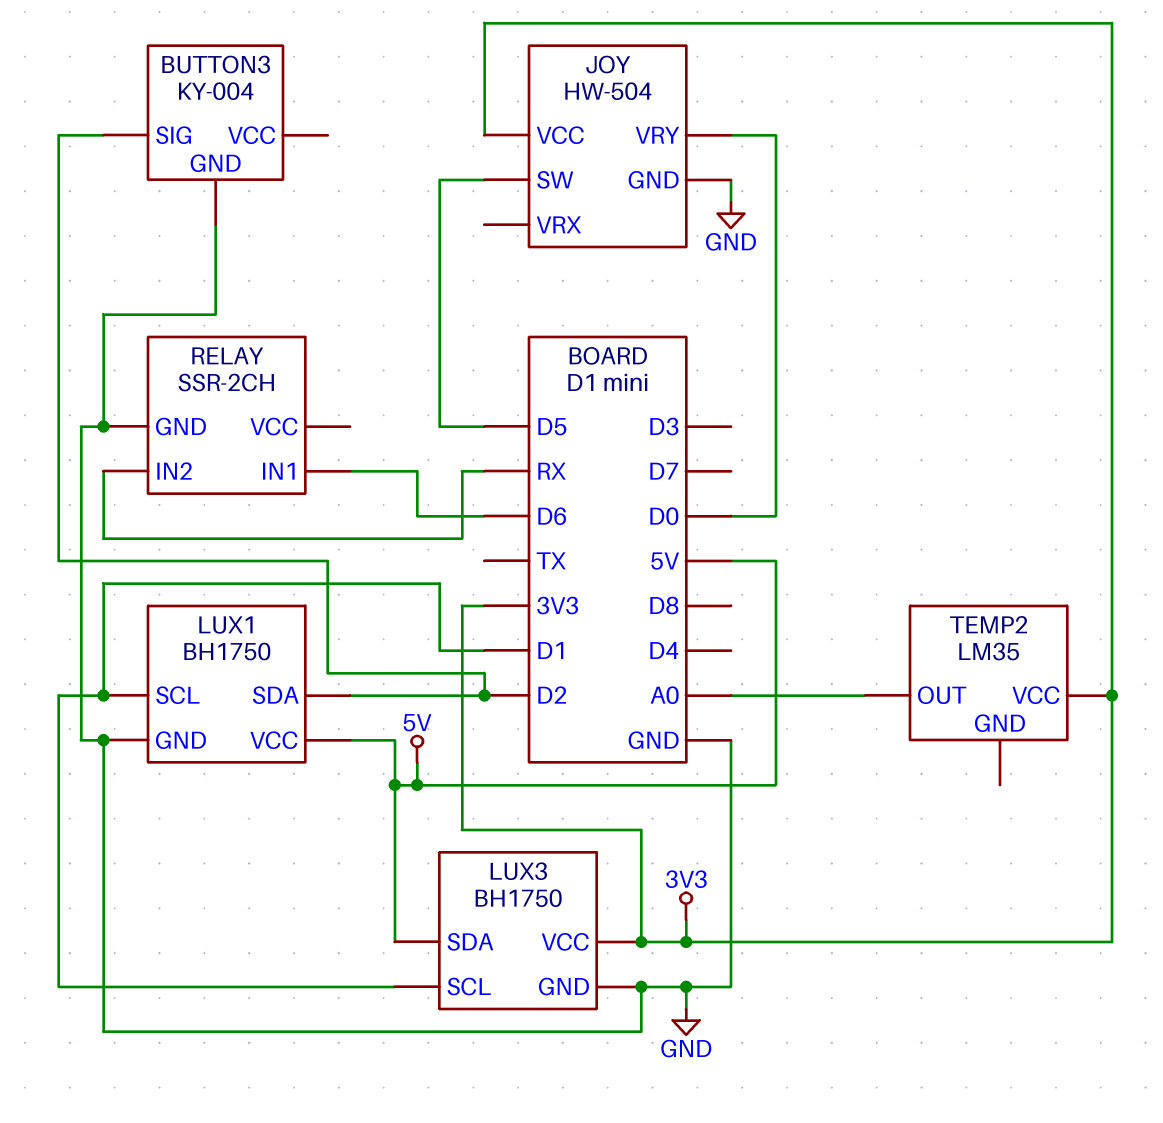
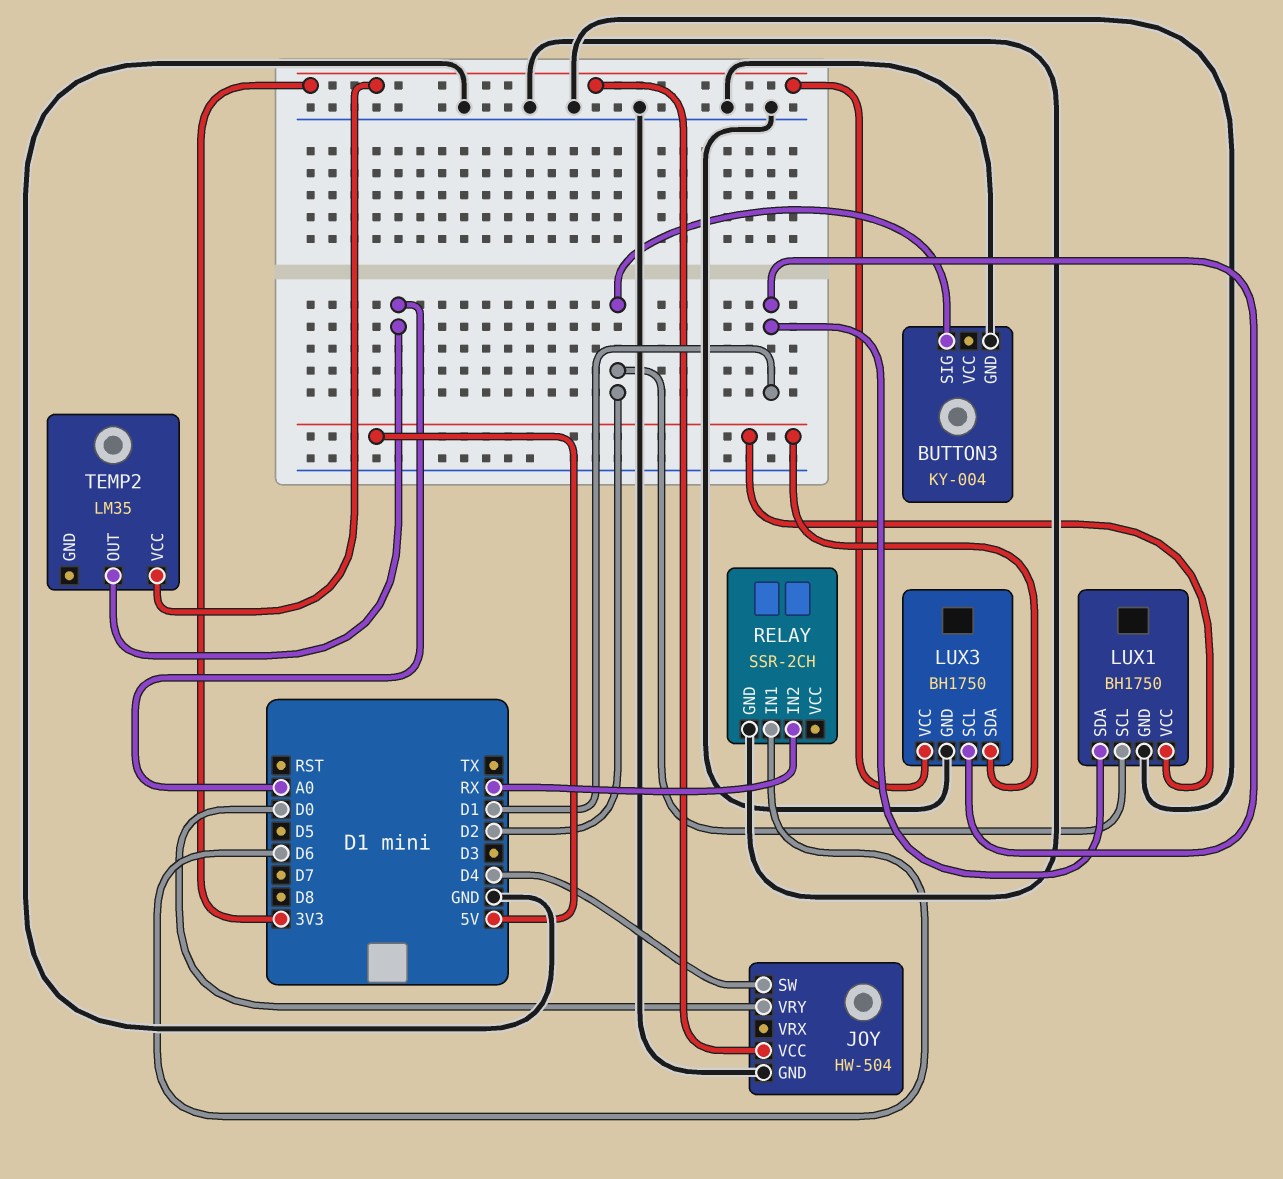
JOY pin SW: D5 -> D4
LUX1 pin SCL: D1 -> D2
LUX1 pin SDA: D2 -> D1

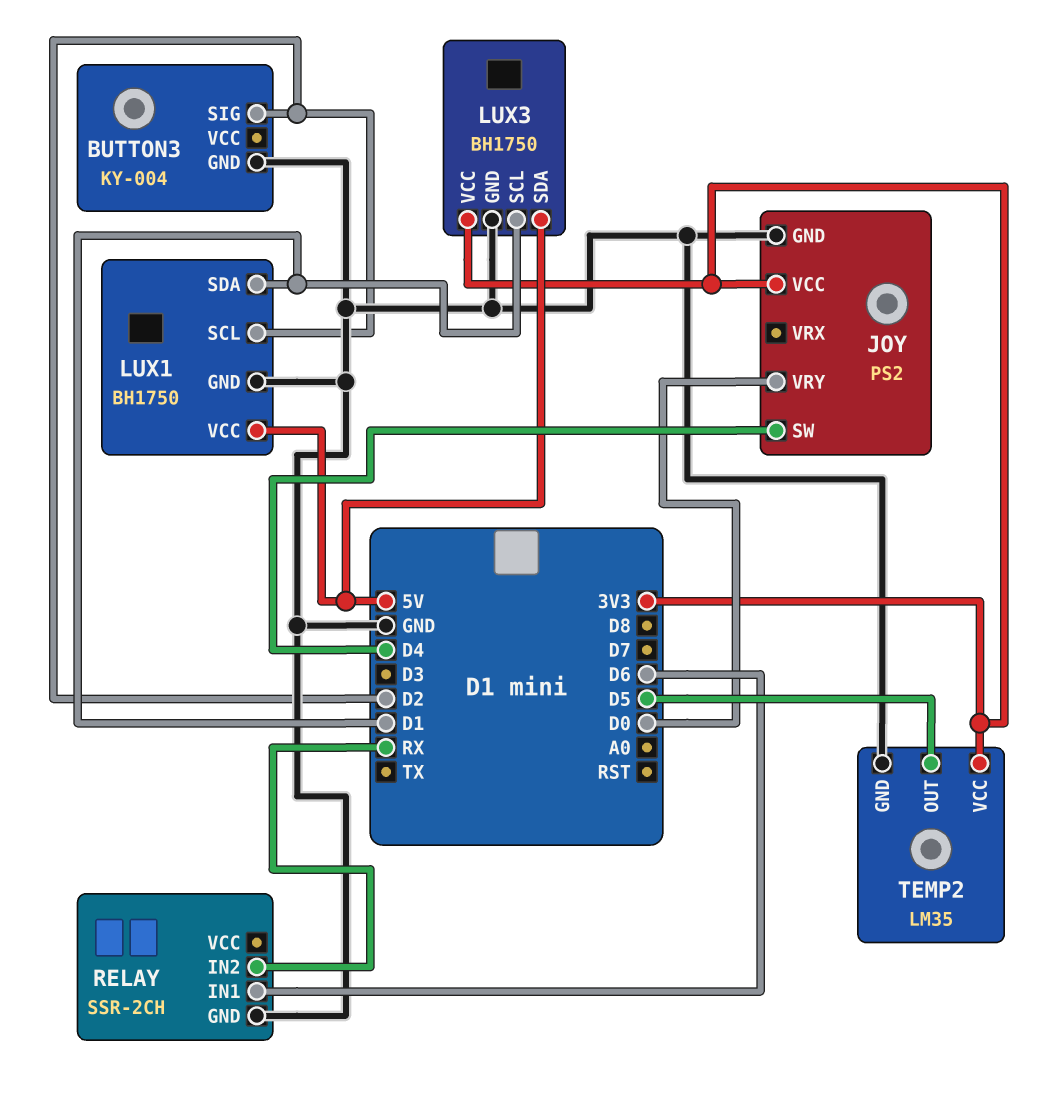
JOY: HW-504 -> PS2
TEMP2 pin GND: none -> GND
TEMP2 pin OUT: A0 -> D5

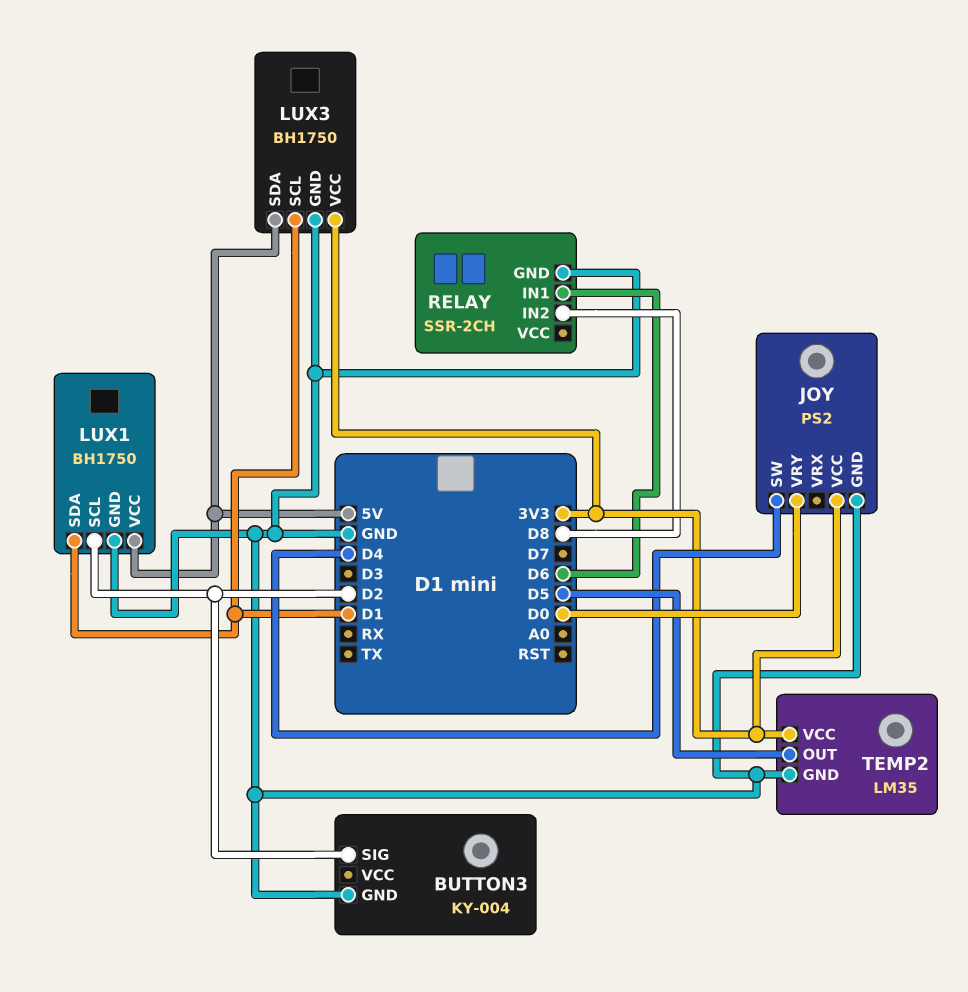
RELAY pin IN2: RX -> D8

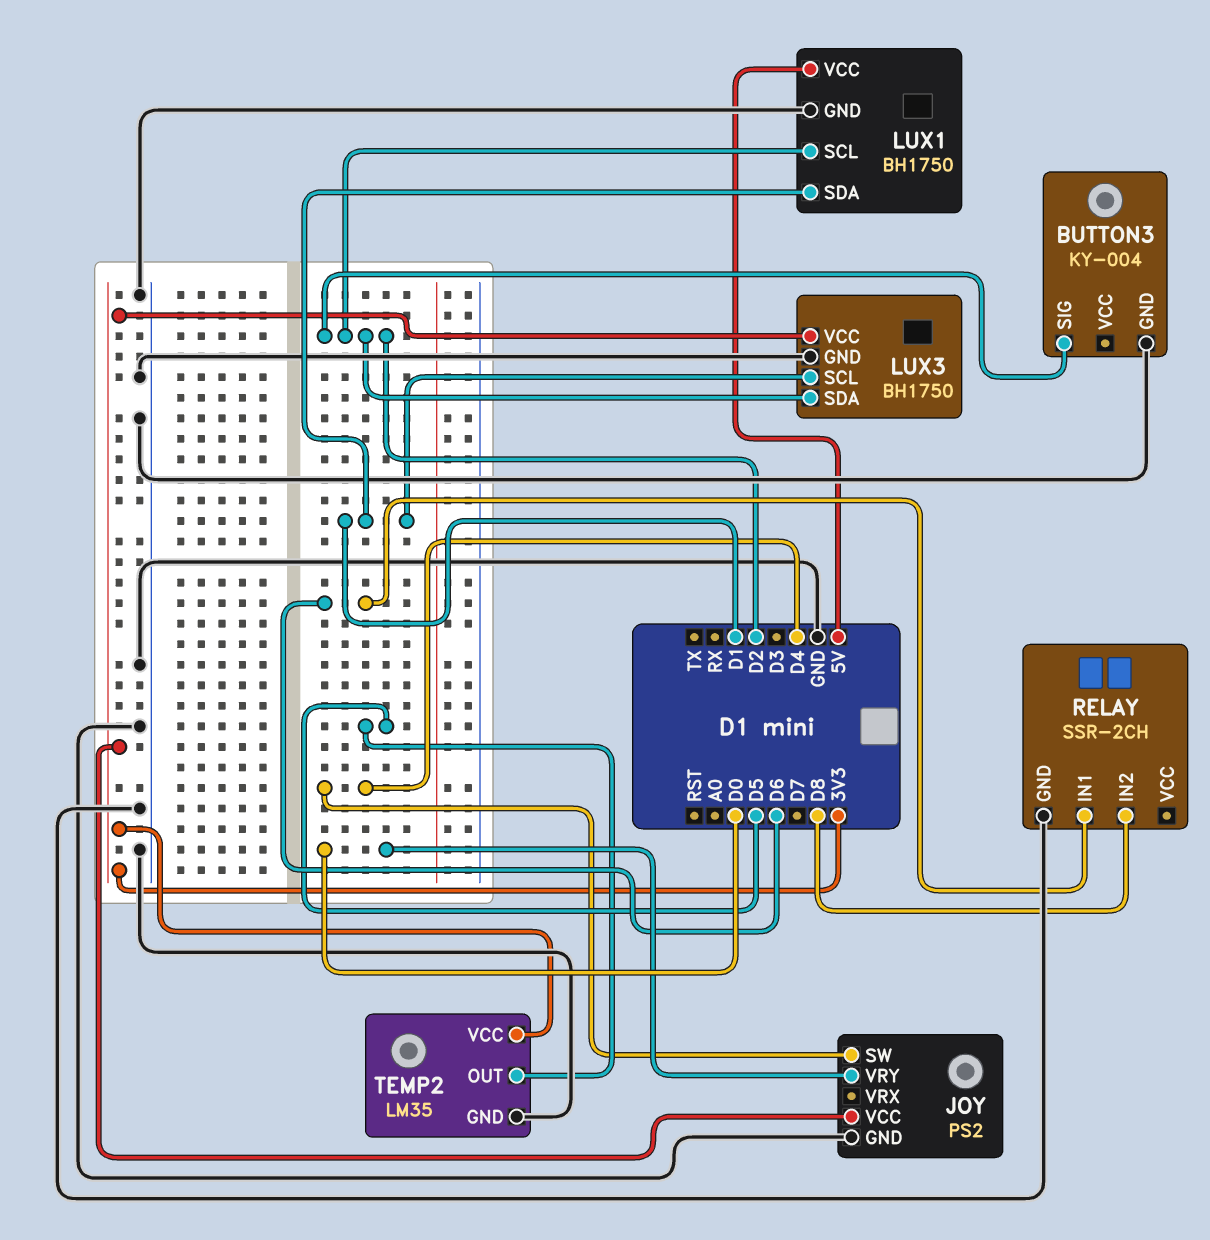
LUX3 pin SDA: 5V -> D2

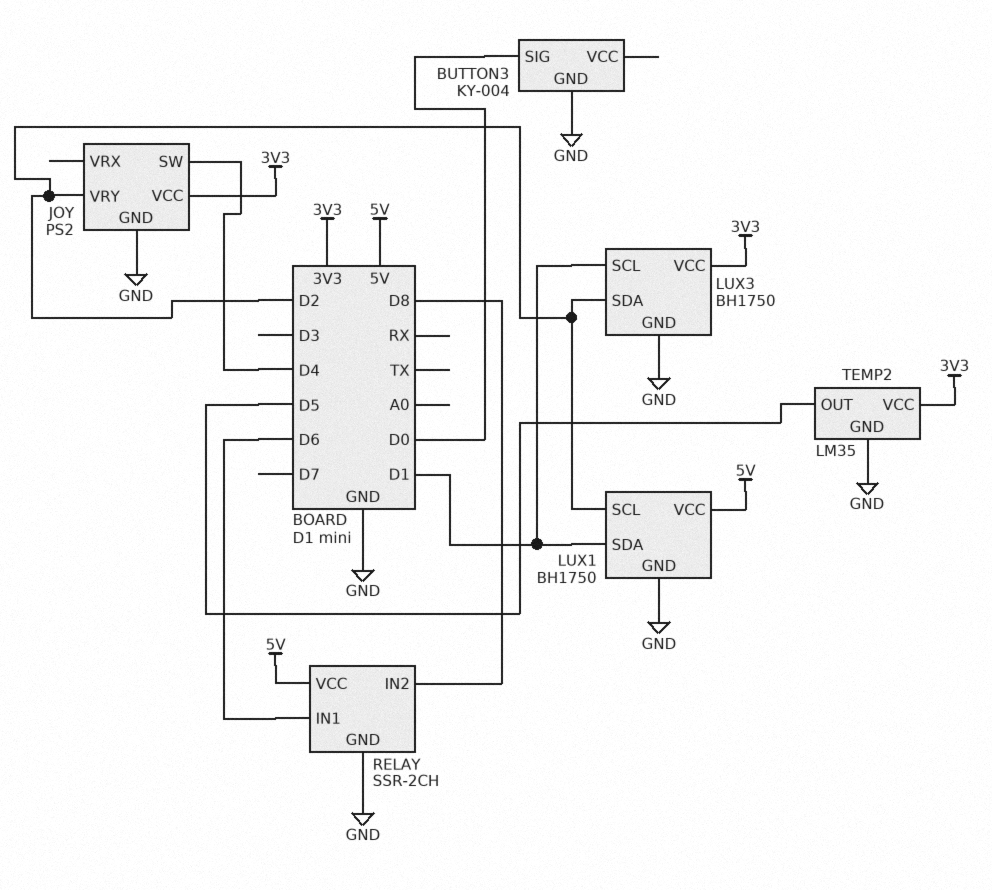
BUTTON3 pin SIG: D2 -> D0
JOY pin VRY: D0 -> D2
RELAY pin VCC: none -> 5V

